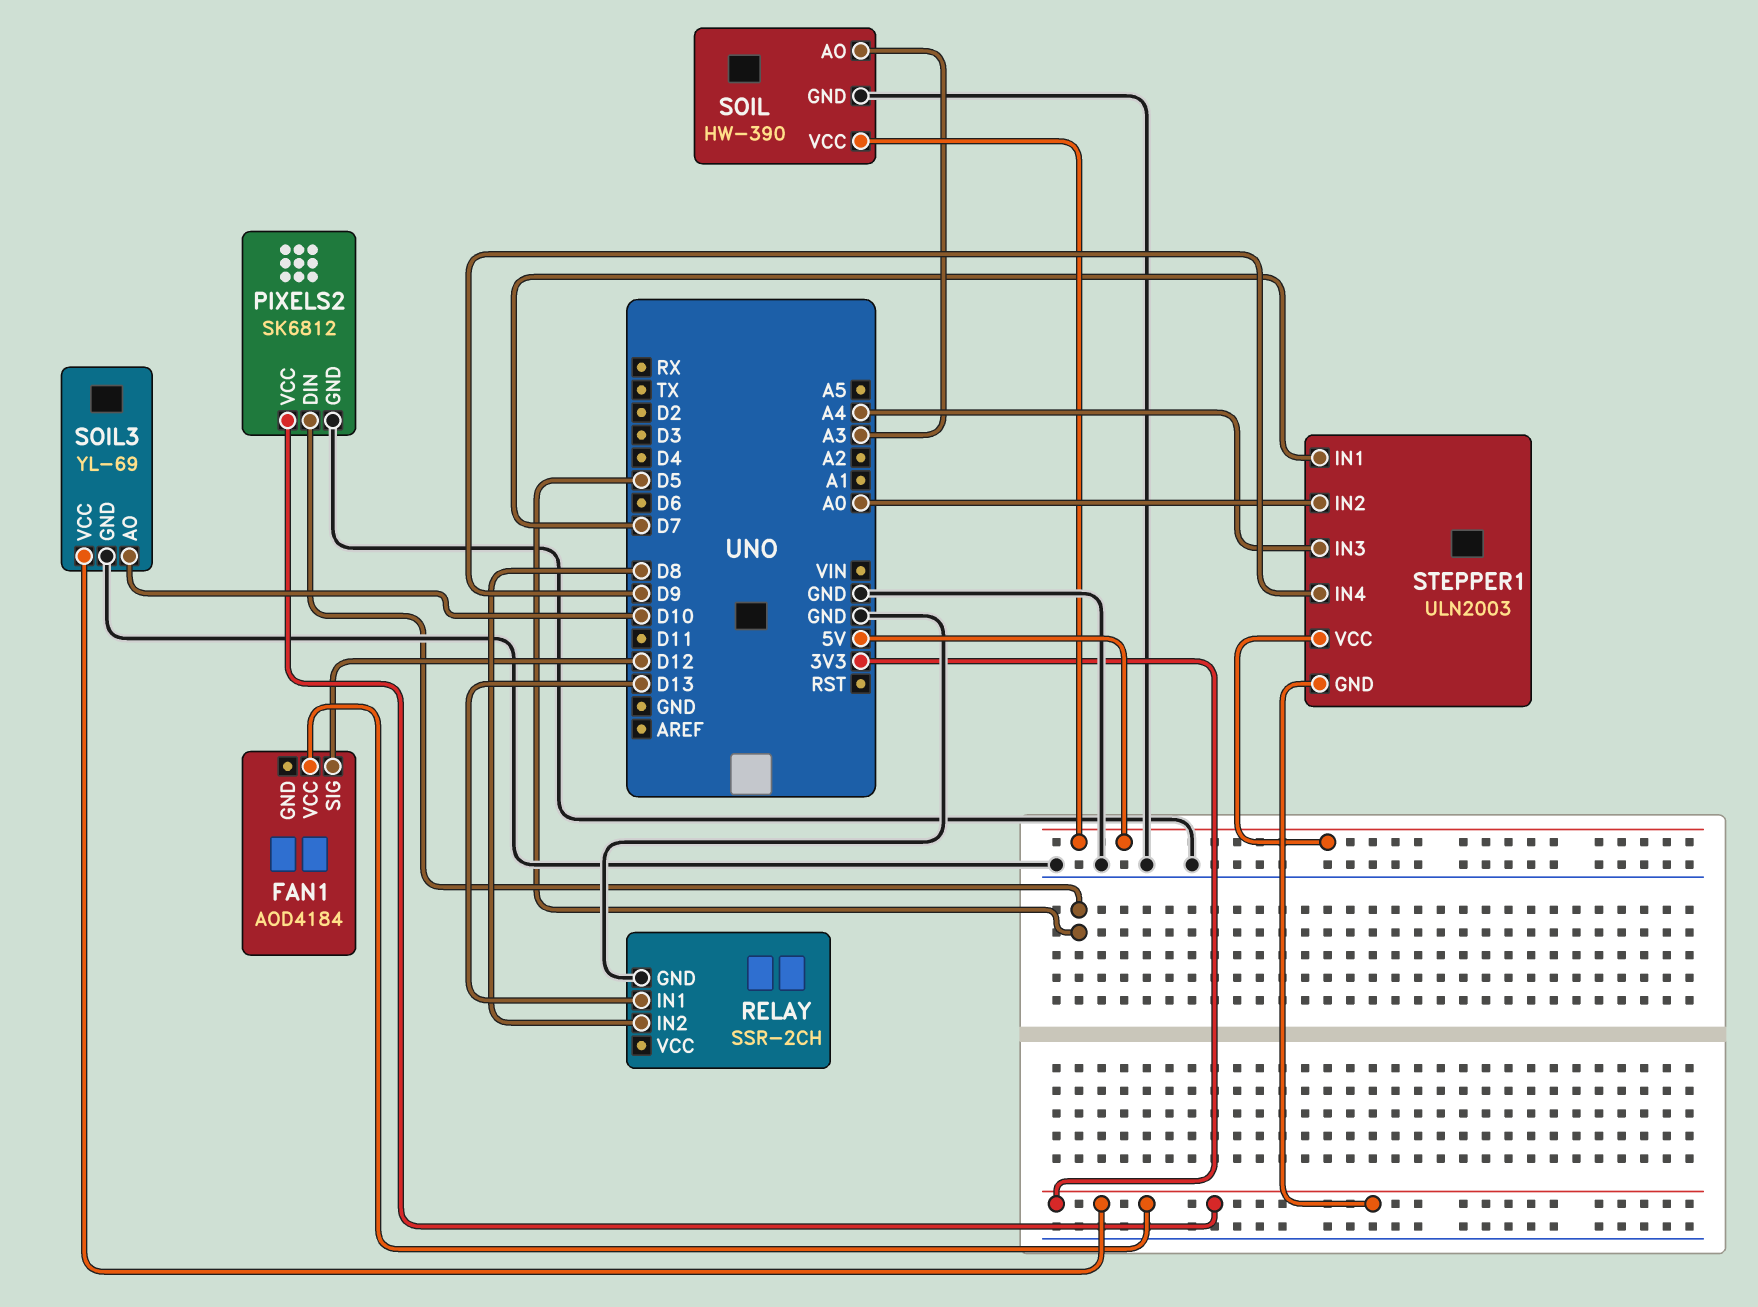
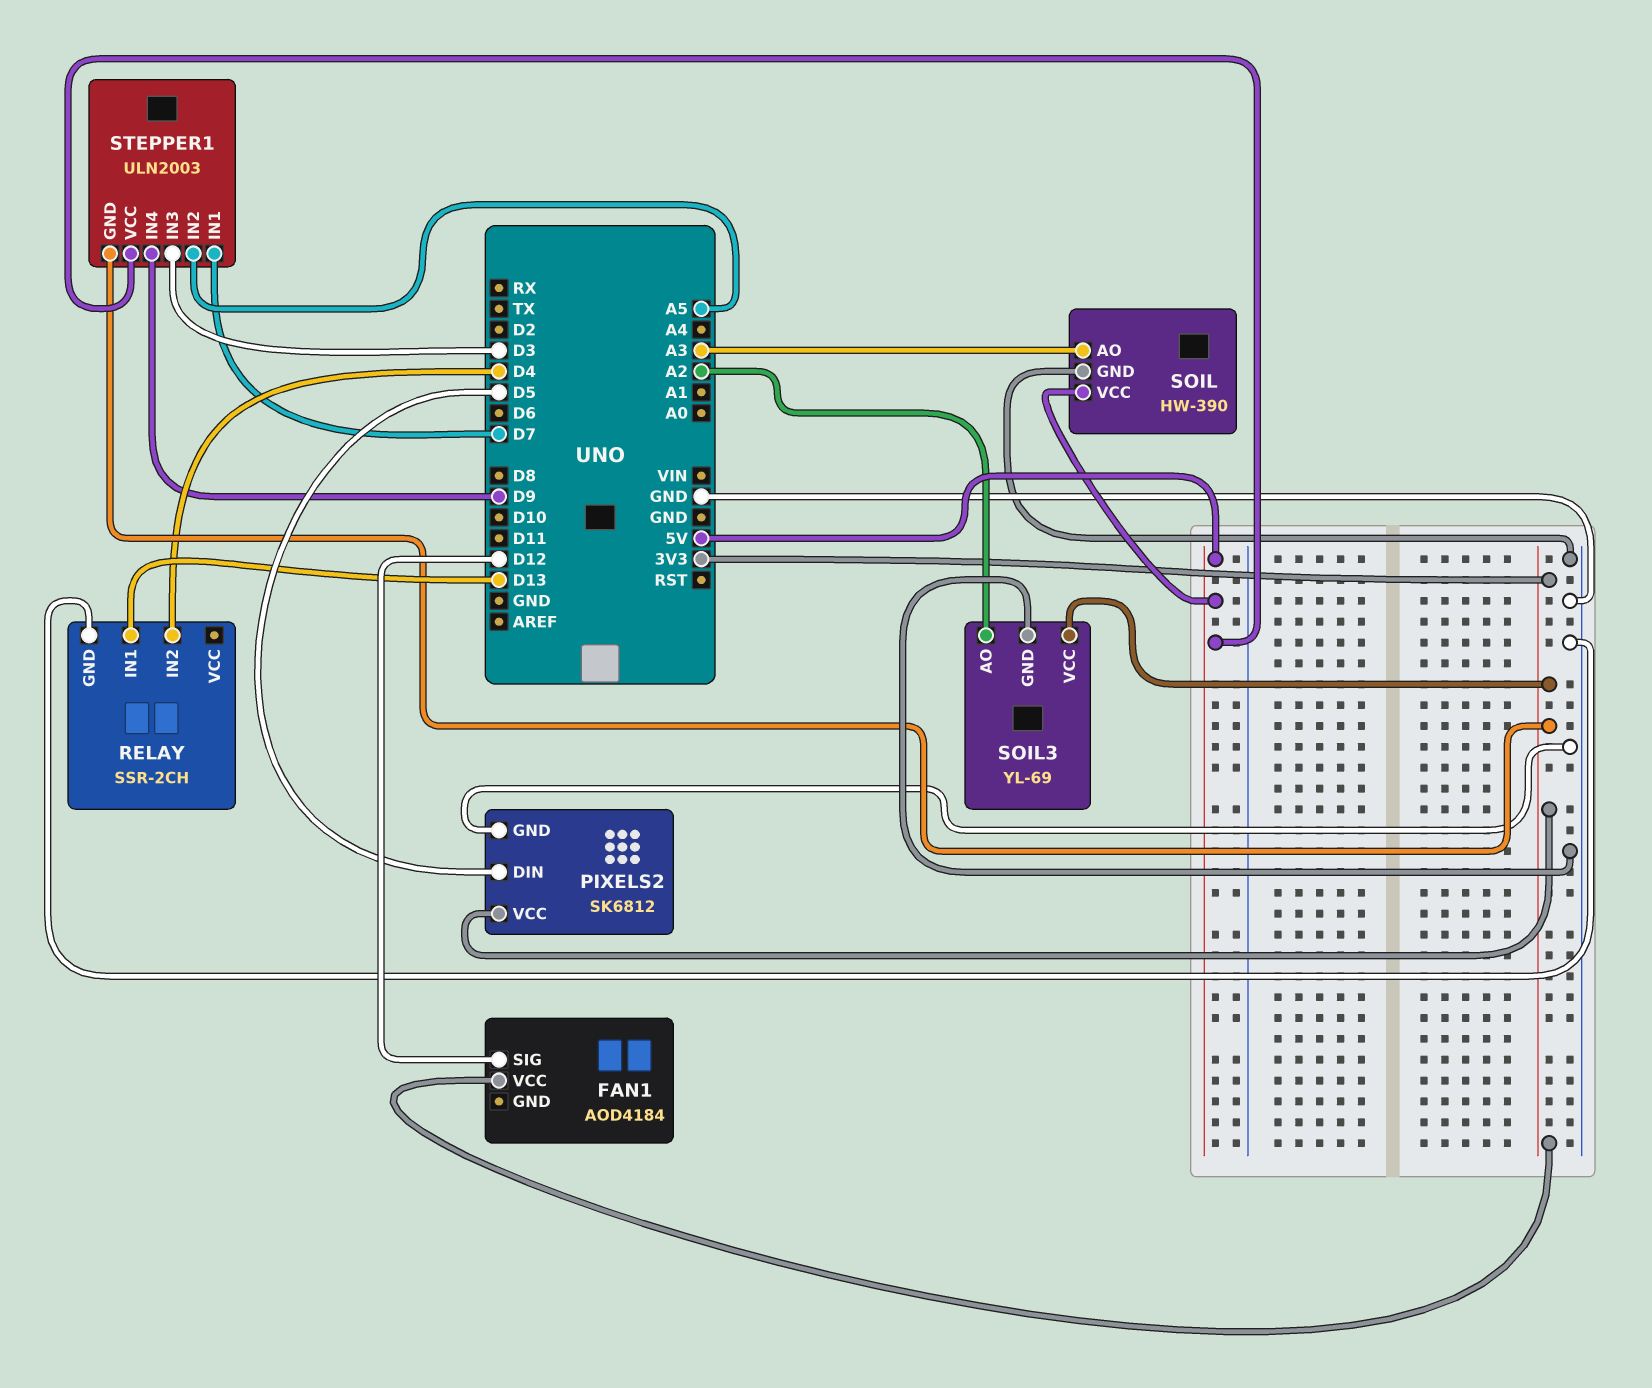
RELAY pin IN2: D8 -> D4
SOIL3 pin AO: D10 -> A2
STEPPER1 pin IN2: A0 -> A5
STEPPER1 pin IN3: A4 -> D3

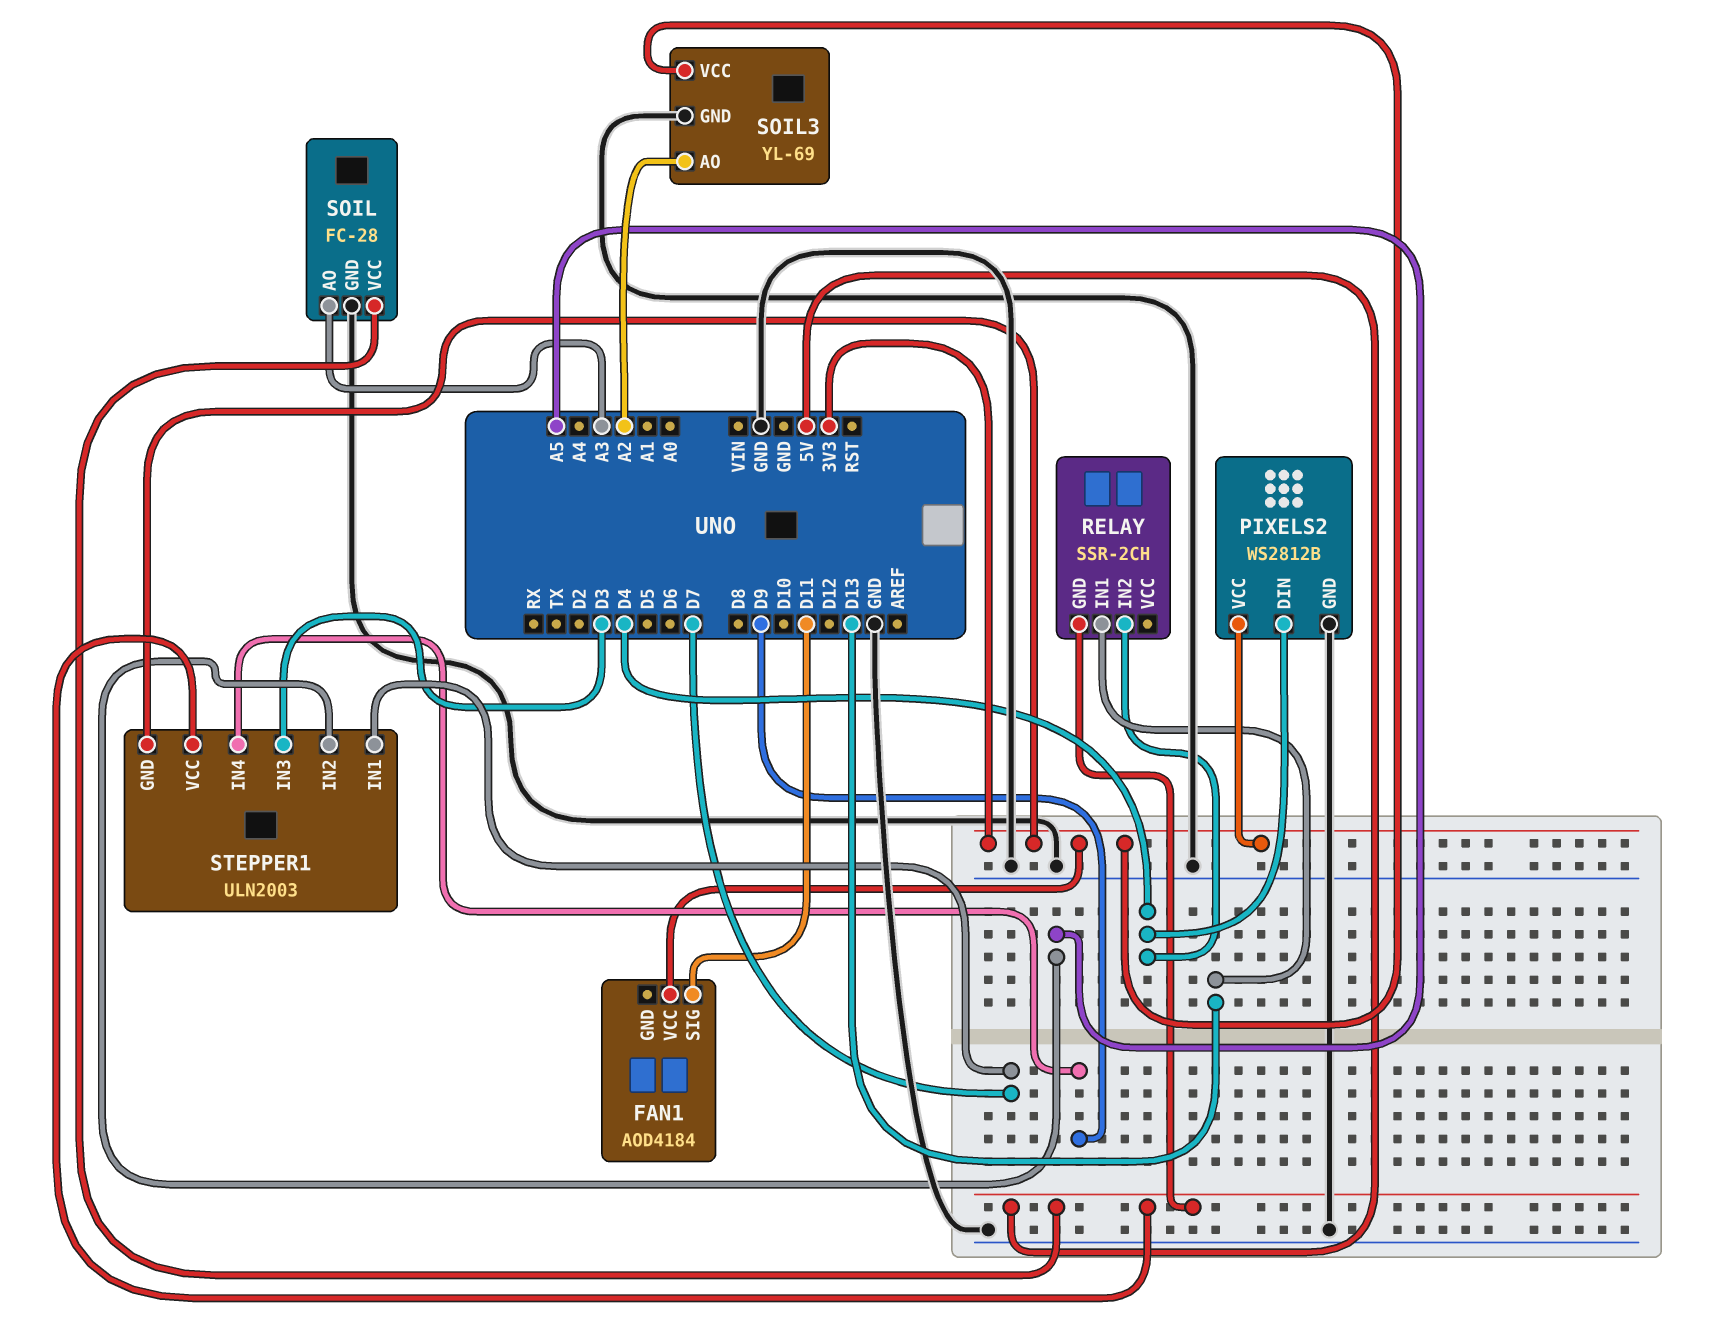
FAN1 pin SIG: D12 -> D11
PIXELS2: SK6812 -> WS2812B
PIXELS2 pin DIN: D5 -> D4
RELAY pin GND: GND -> 5V
SOIL: HW-390 -> FC-28

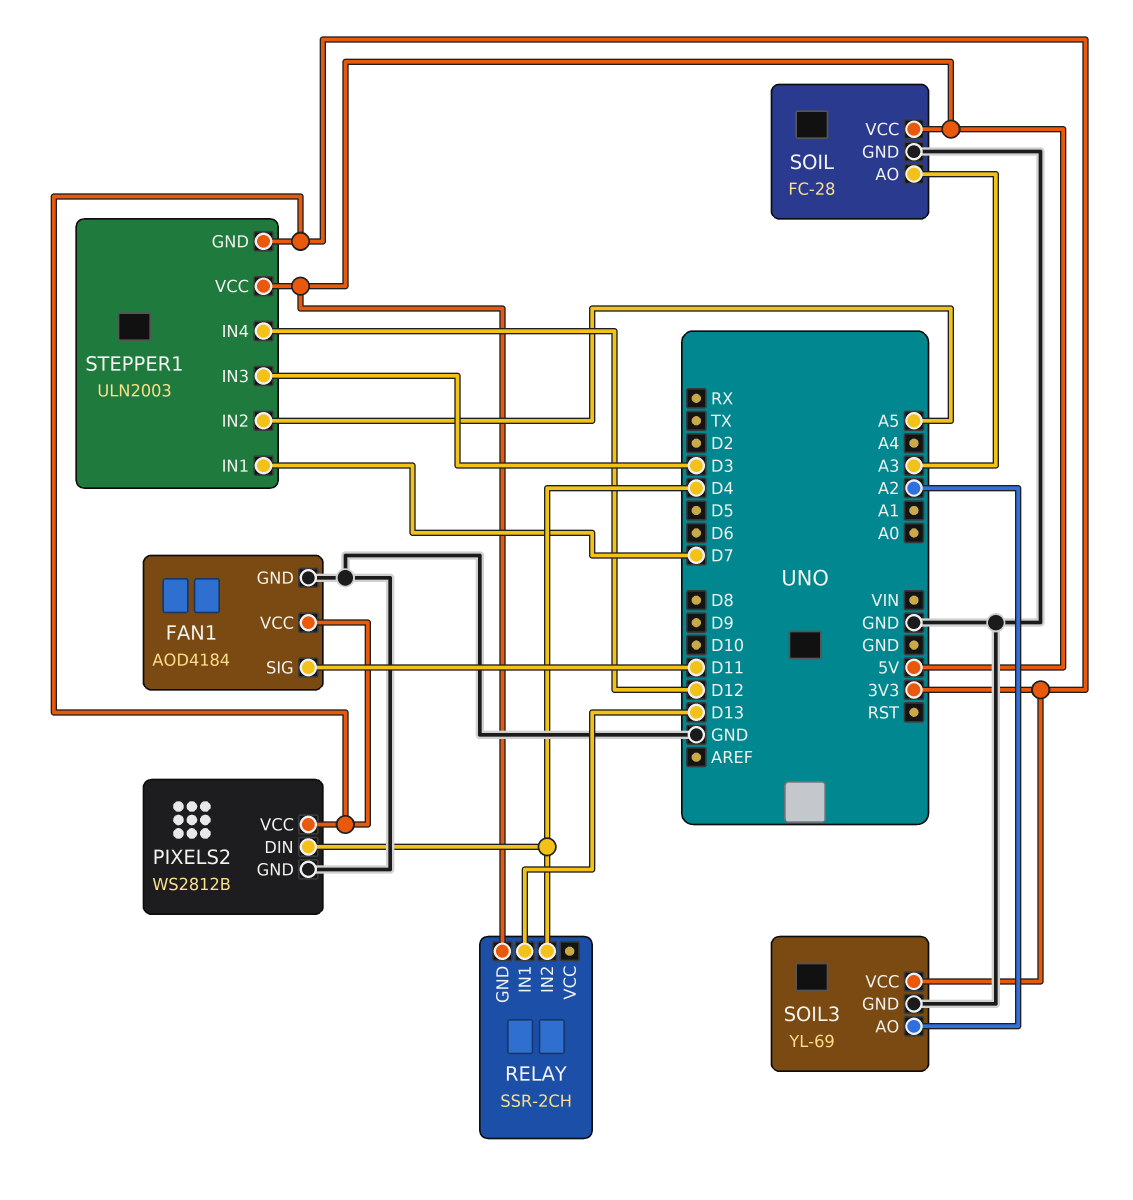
FAN1 pin GND: none -> GND
STEPPER1 pin IN4: D9 -> D12

